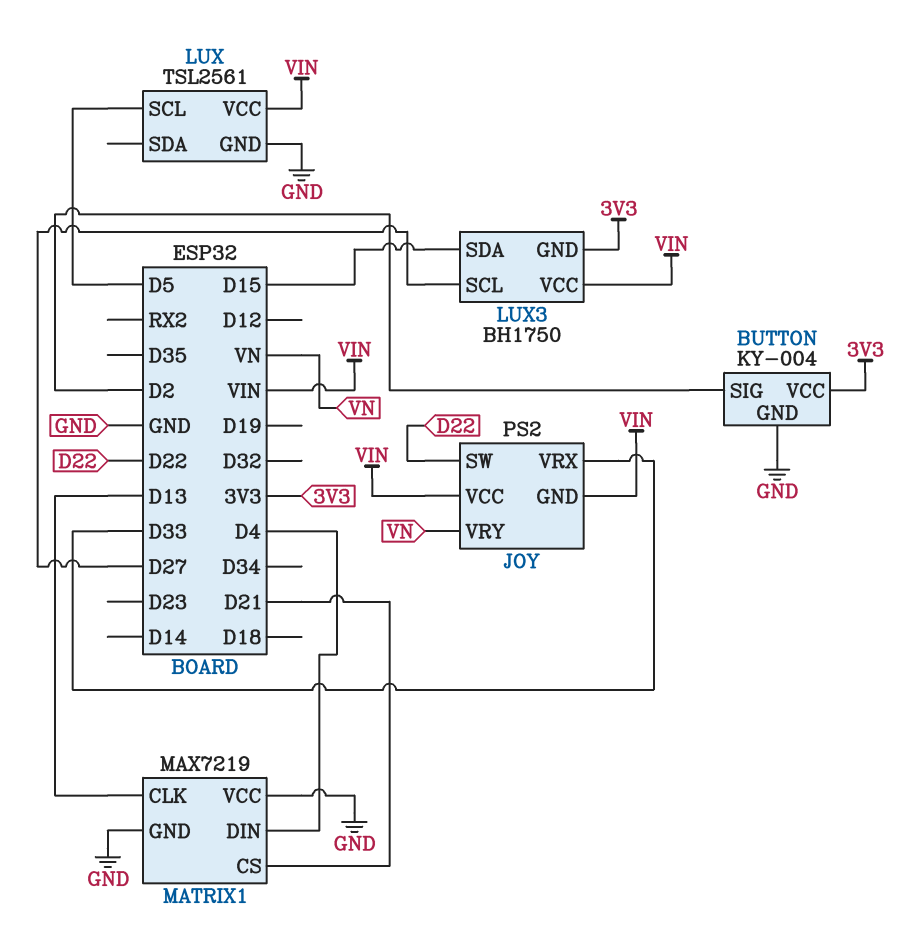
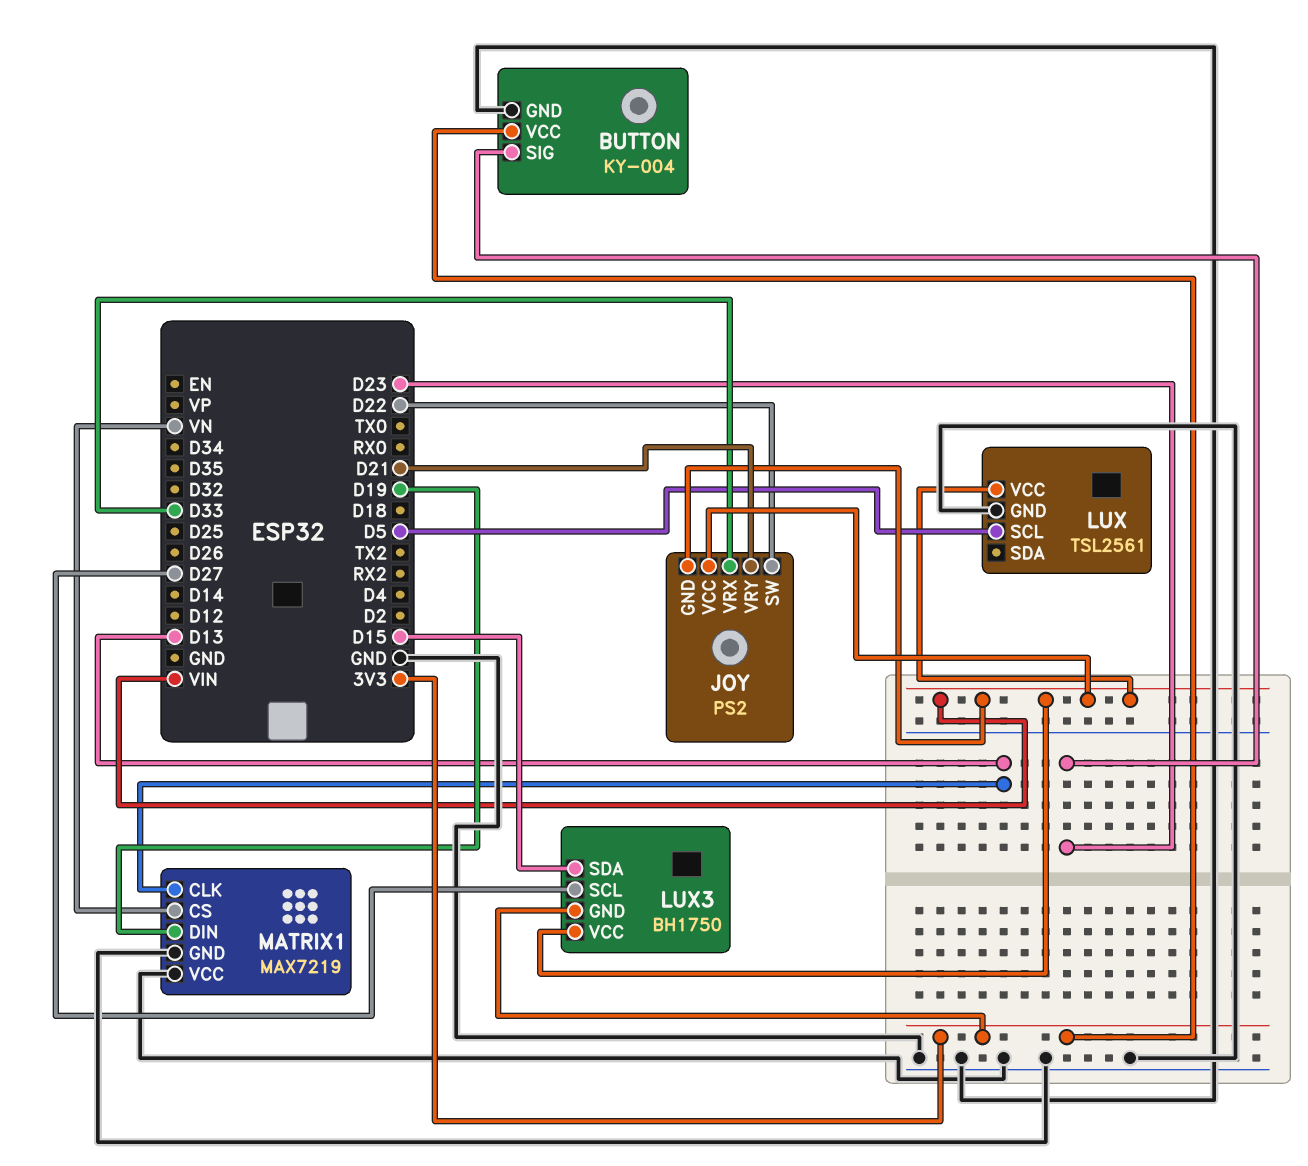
BUTTON pin SIG: D2 -> D23
JOY pin VRY: VN -> D21
MATRIX1 pin CS: D21 -> VN
MATRIX1 pin DIN: D4 -> D19

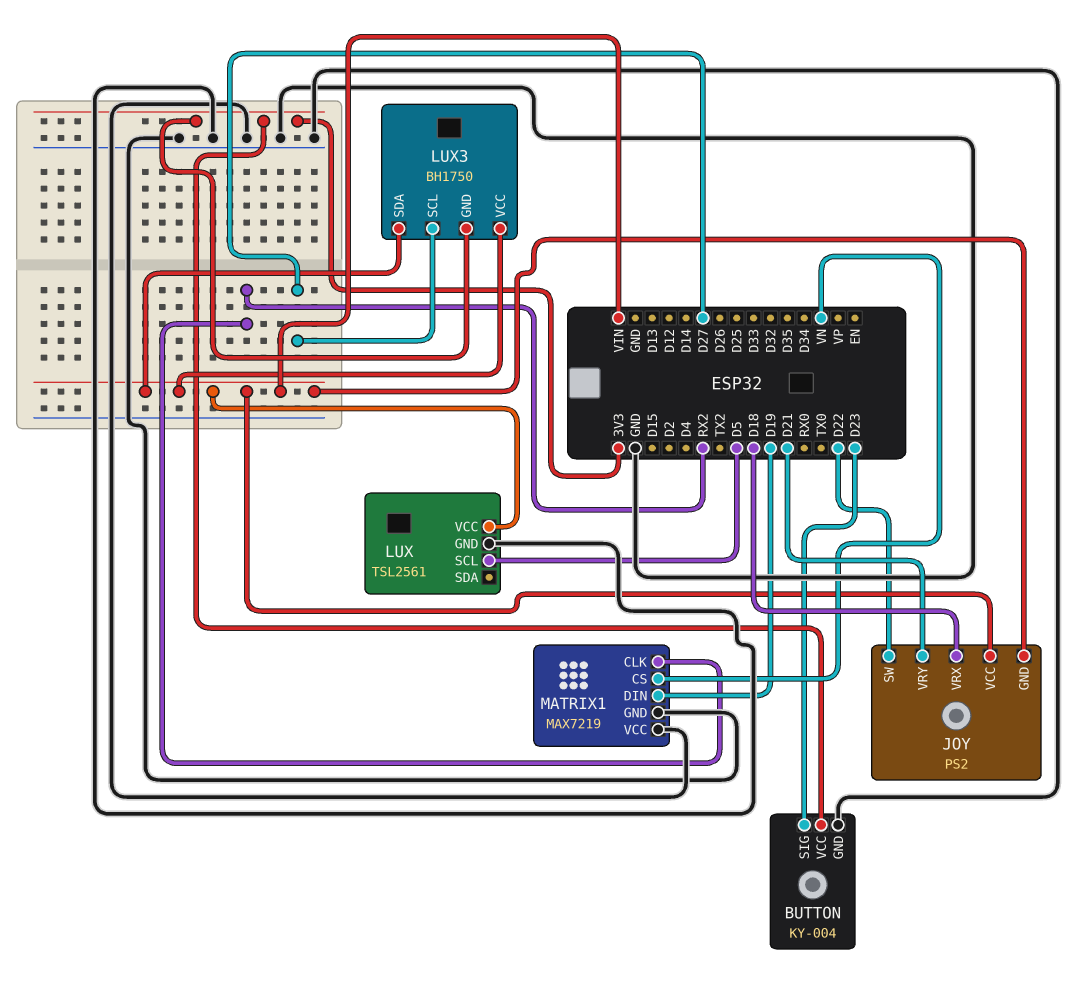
JOY pin VRX: D33 -> D18
LUX3 pin SDA: D15 -> VIN
MATRIX1 pin CLK: D13 -> RX2

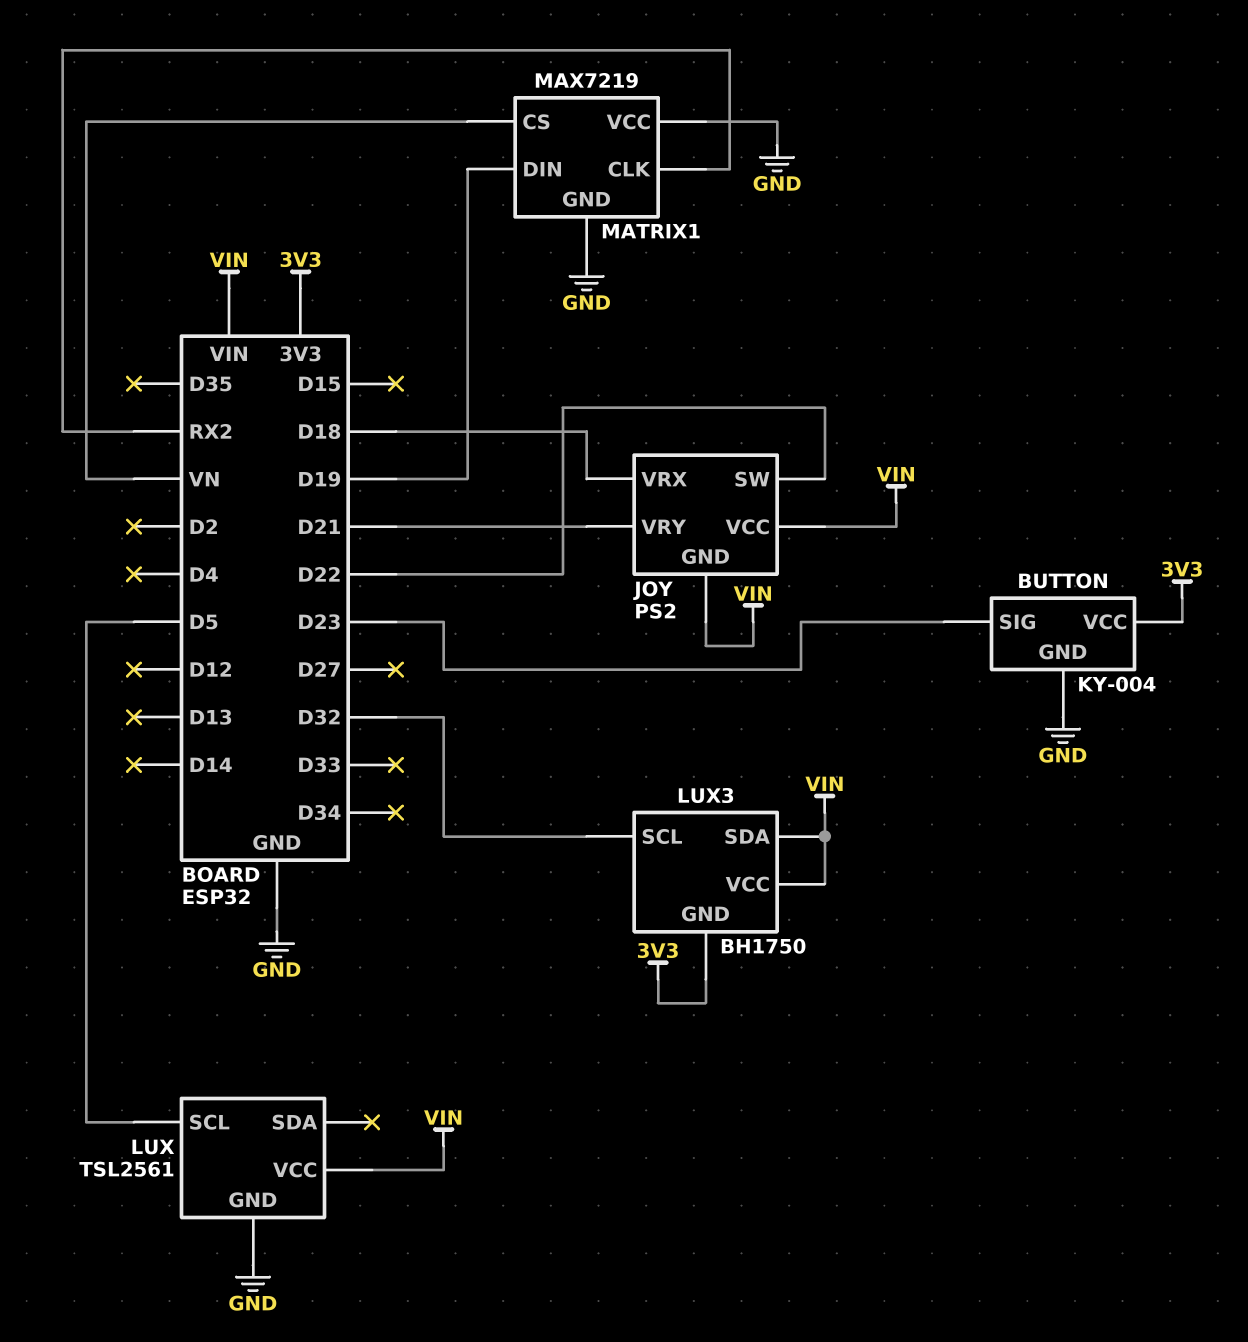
LUX3 pin SCL: D27 -> D32

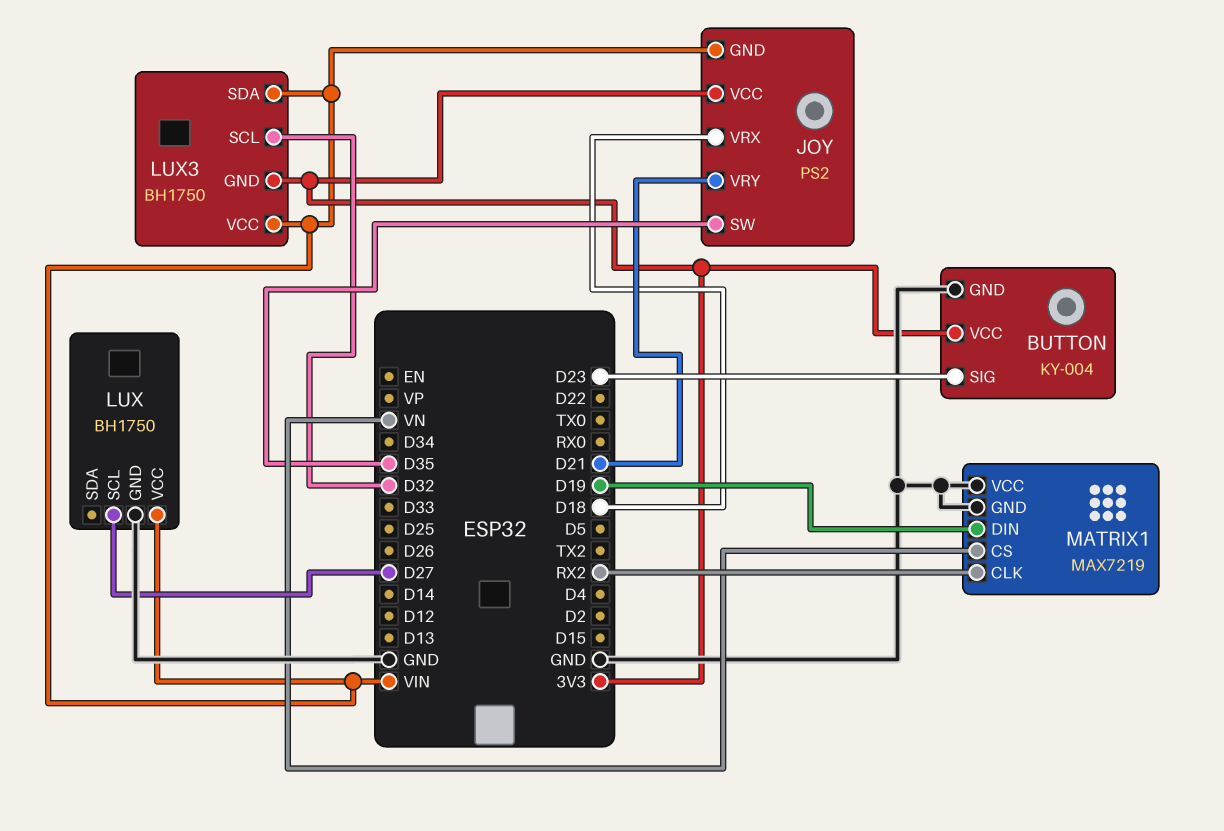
JOY pin SW: D22 -> D35
JOY pin VCC: VIN -> 3V3
LUX: TSL2561 -> BH1750
LUX pin SCL: D5 -> D27

